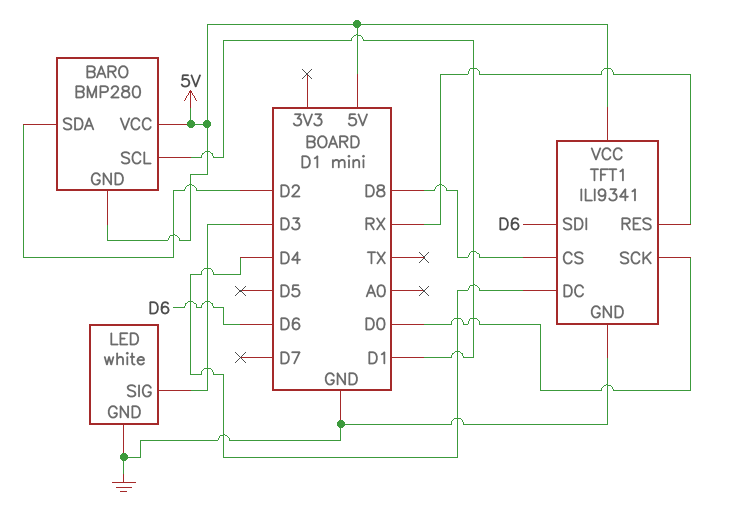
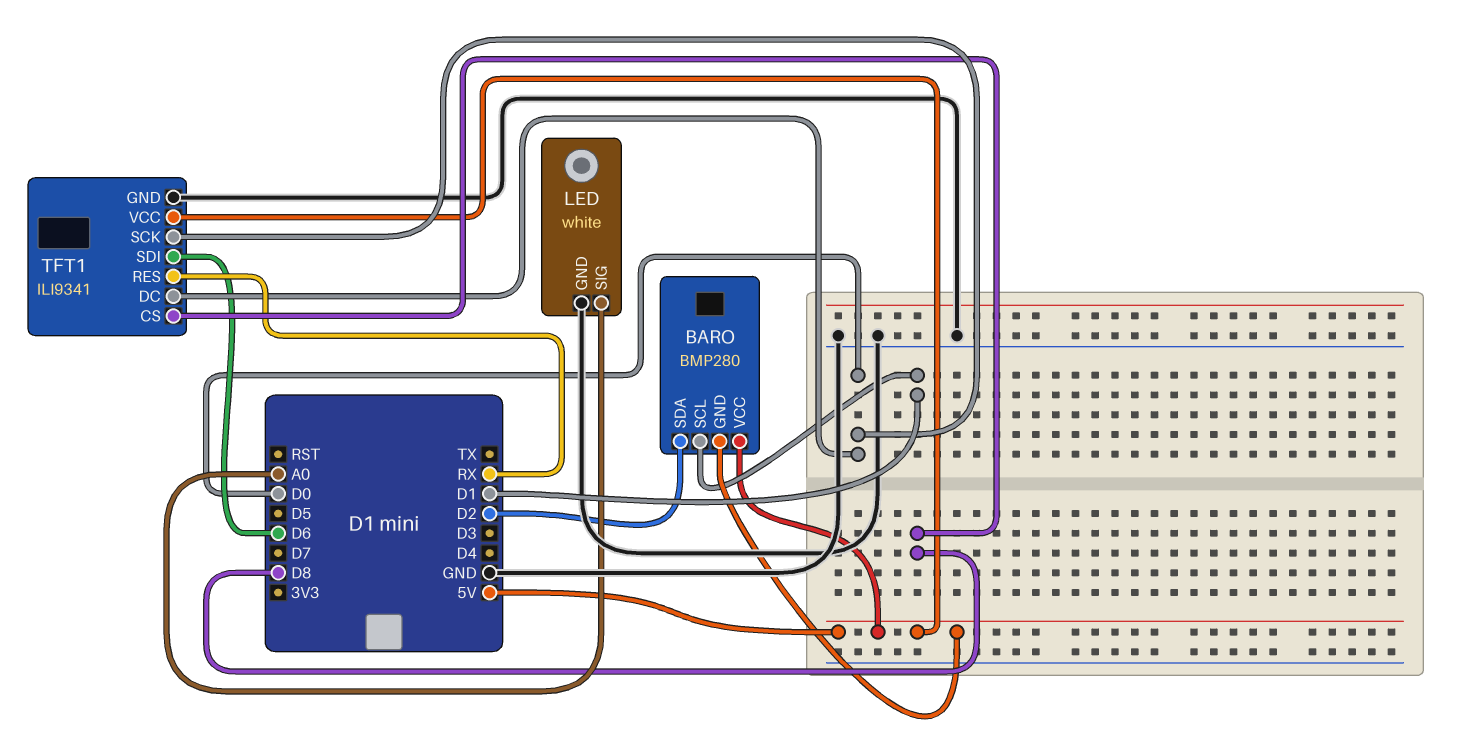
LED pin SIG: D3 -> A0
TFT1 pin DC: D4 -> D0

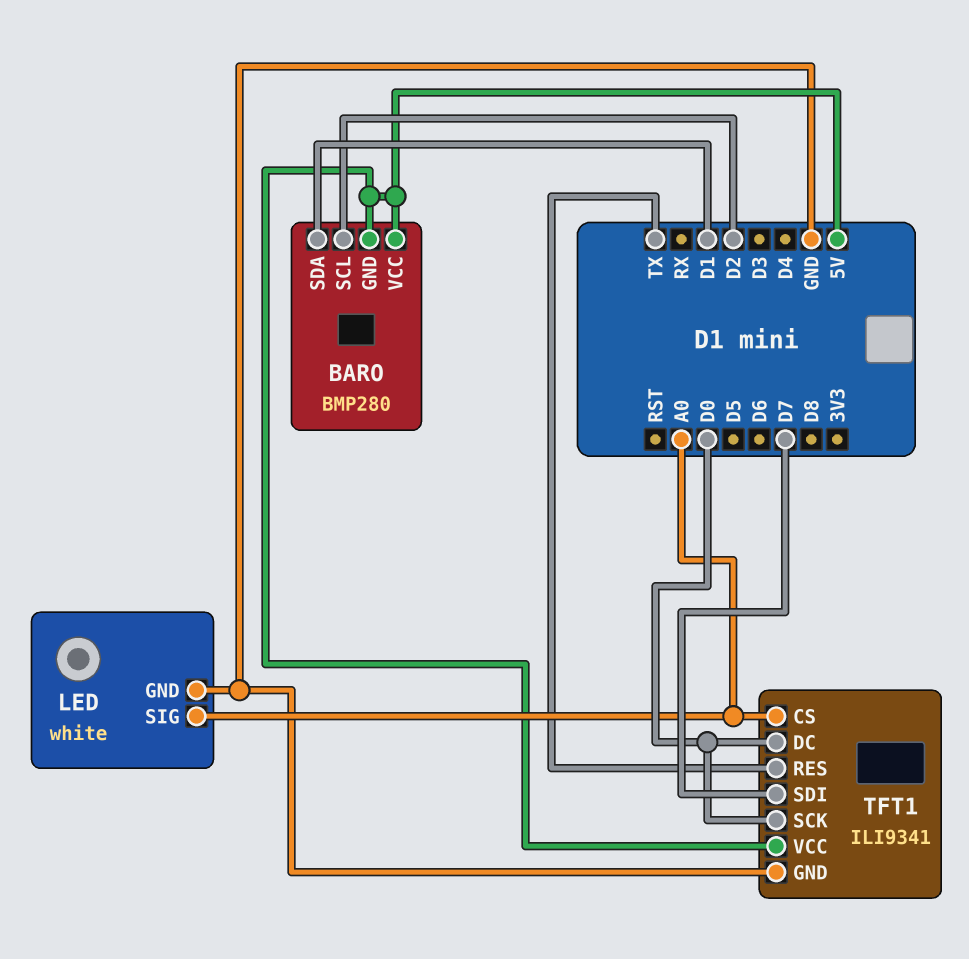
BARO pin SCL: D1 -> D2
BARO pin SDA: D2 -> D1
TFT1 pin CS: D8 -> A0
TFT1 pin RES: RX -> TX
TFT1 pin SDI: D6 -> D7

